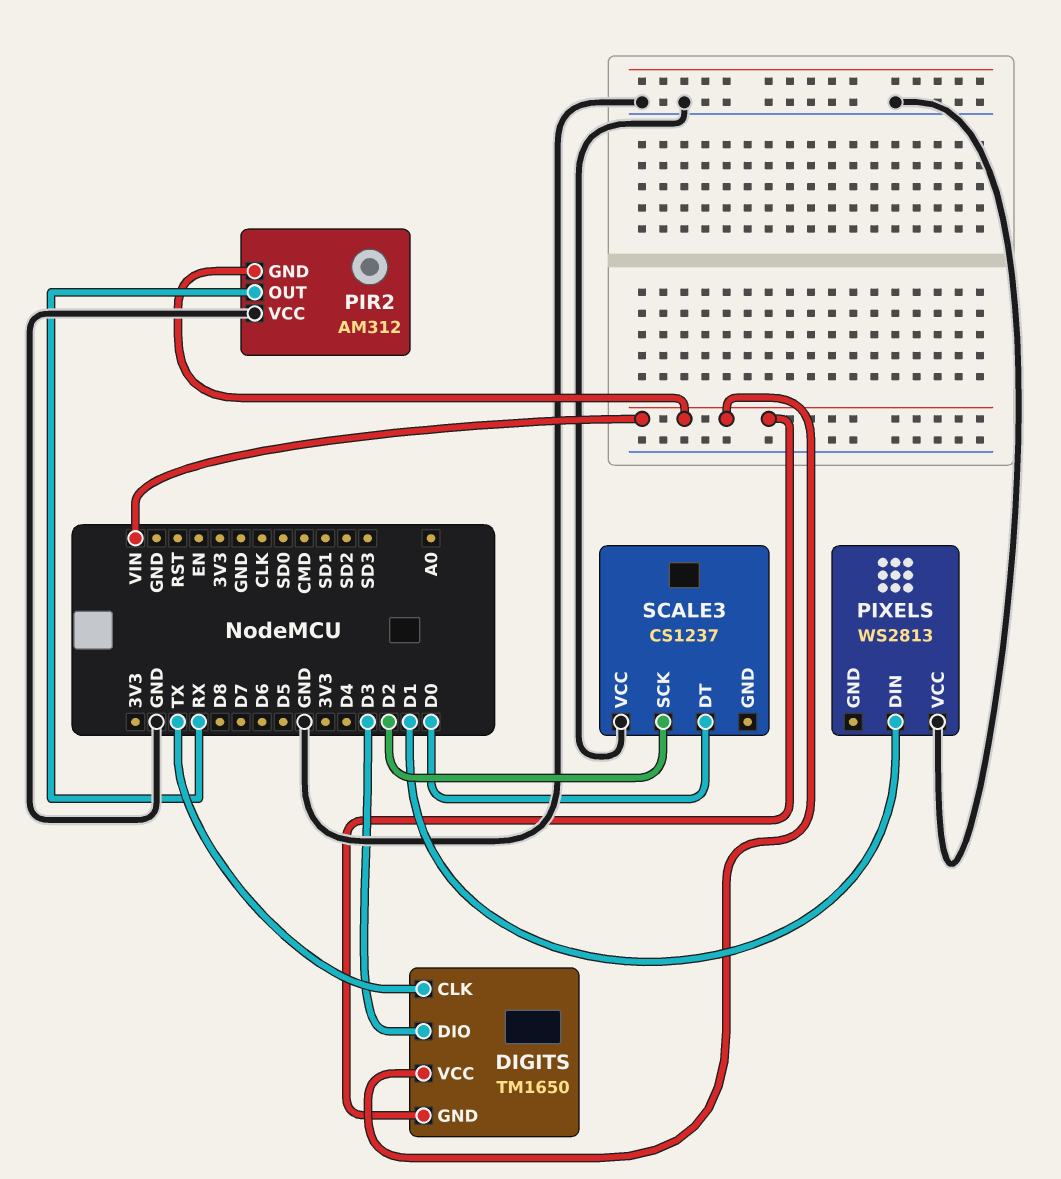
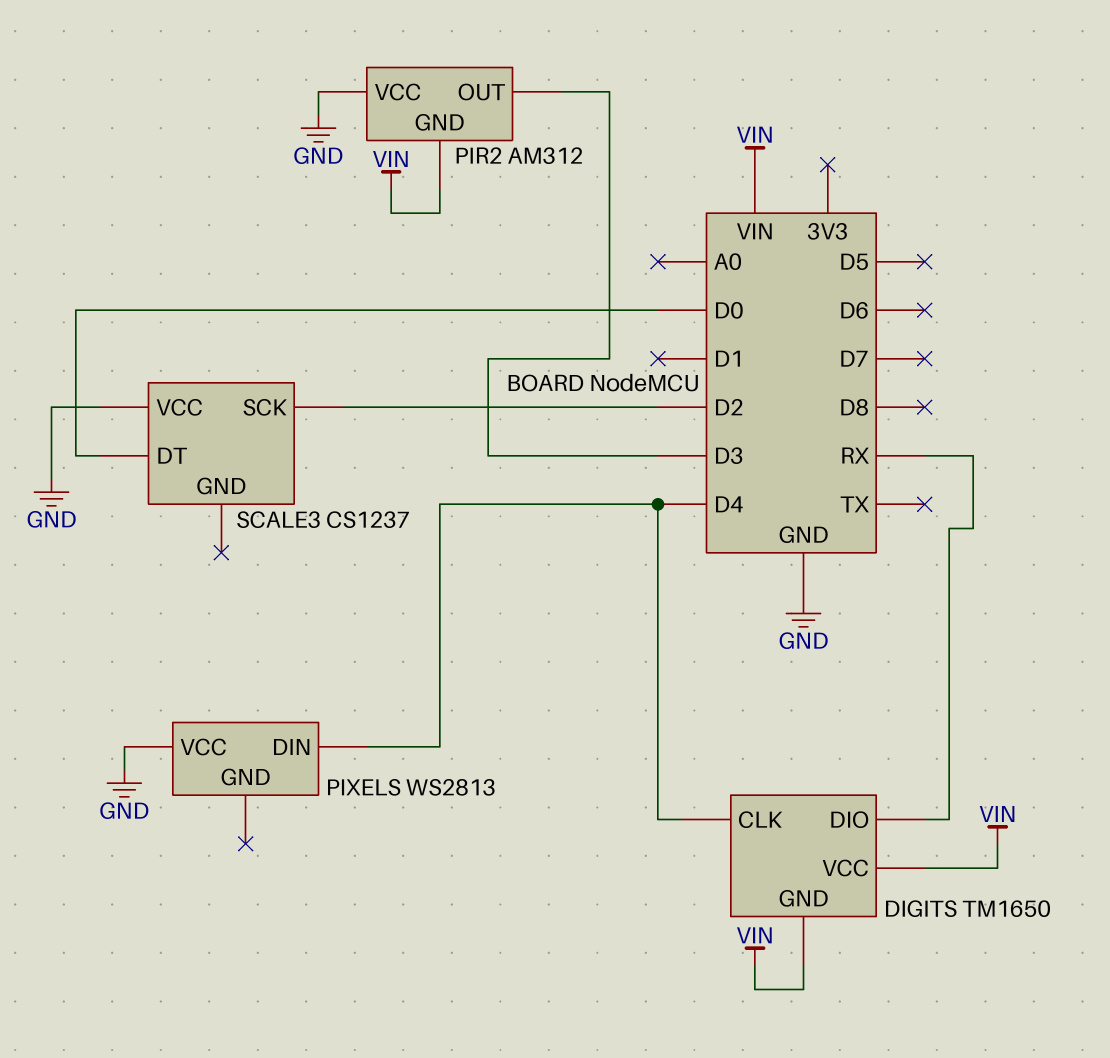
DIGITS pin CLK: TX -> D4
DIGITS pin DIO: D3 -> RX
PIR2 pin OUT: RX -> D3
PIXELS pin DIN: D1 -> D4

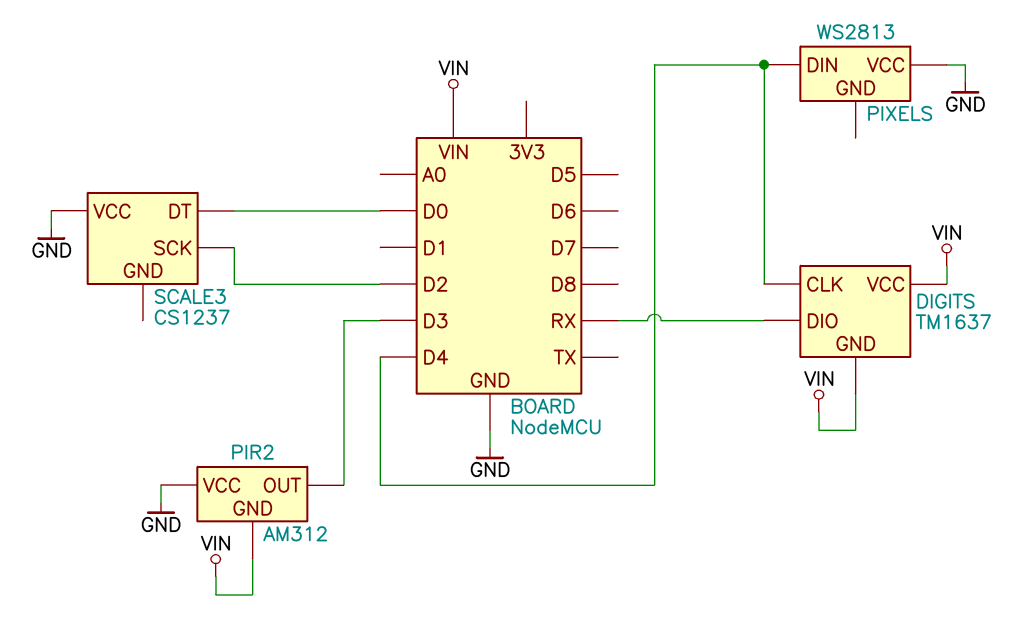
DIGITS: TM1650 -> TM1637

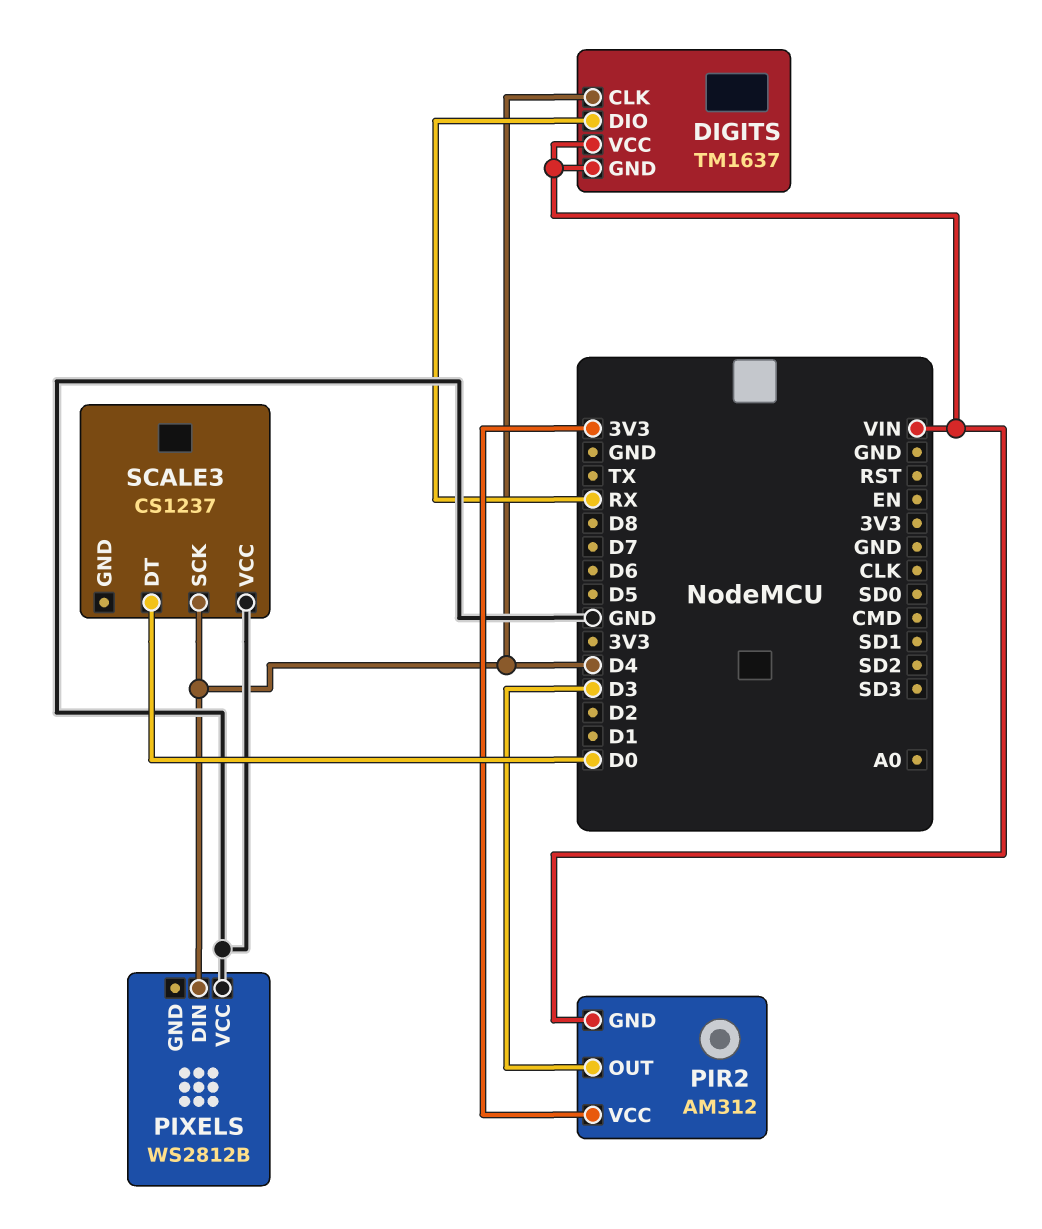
PIR2 pin VCC: GND -> 3V3
PIXELS: WS2813 -> WS2812B
SCALE3 pin SCK: D2 -> D4

